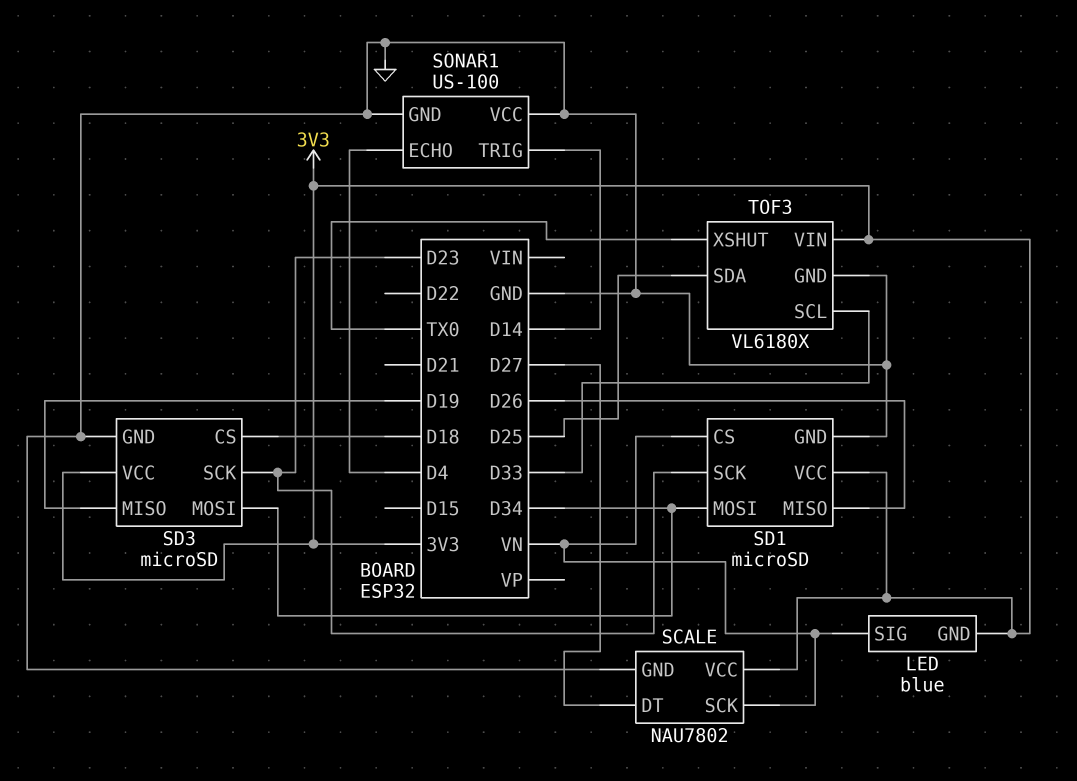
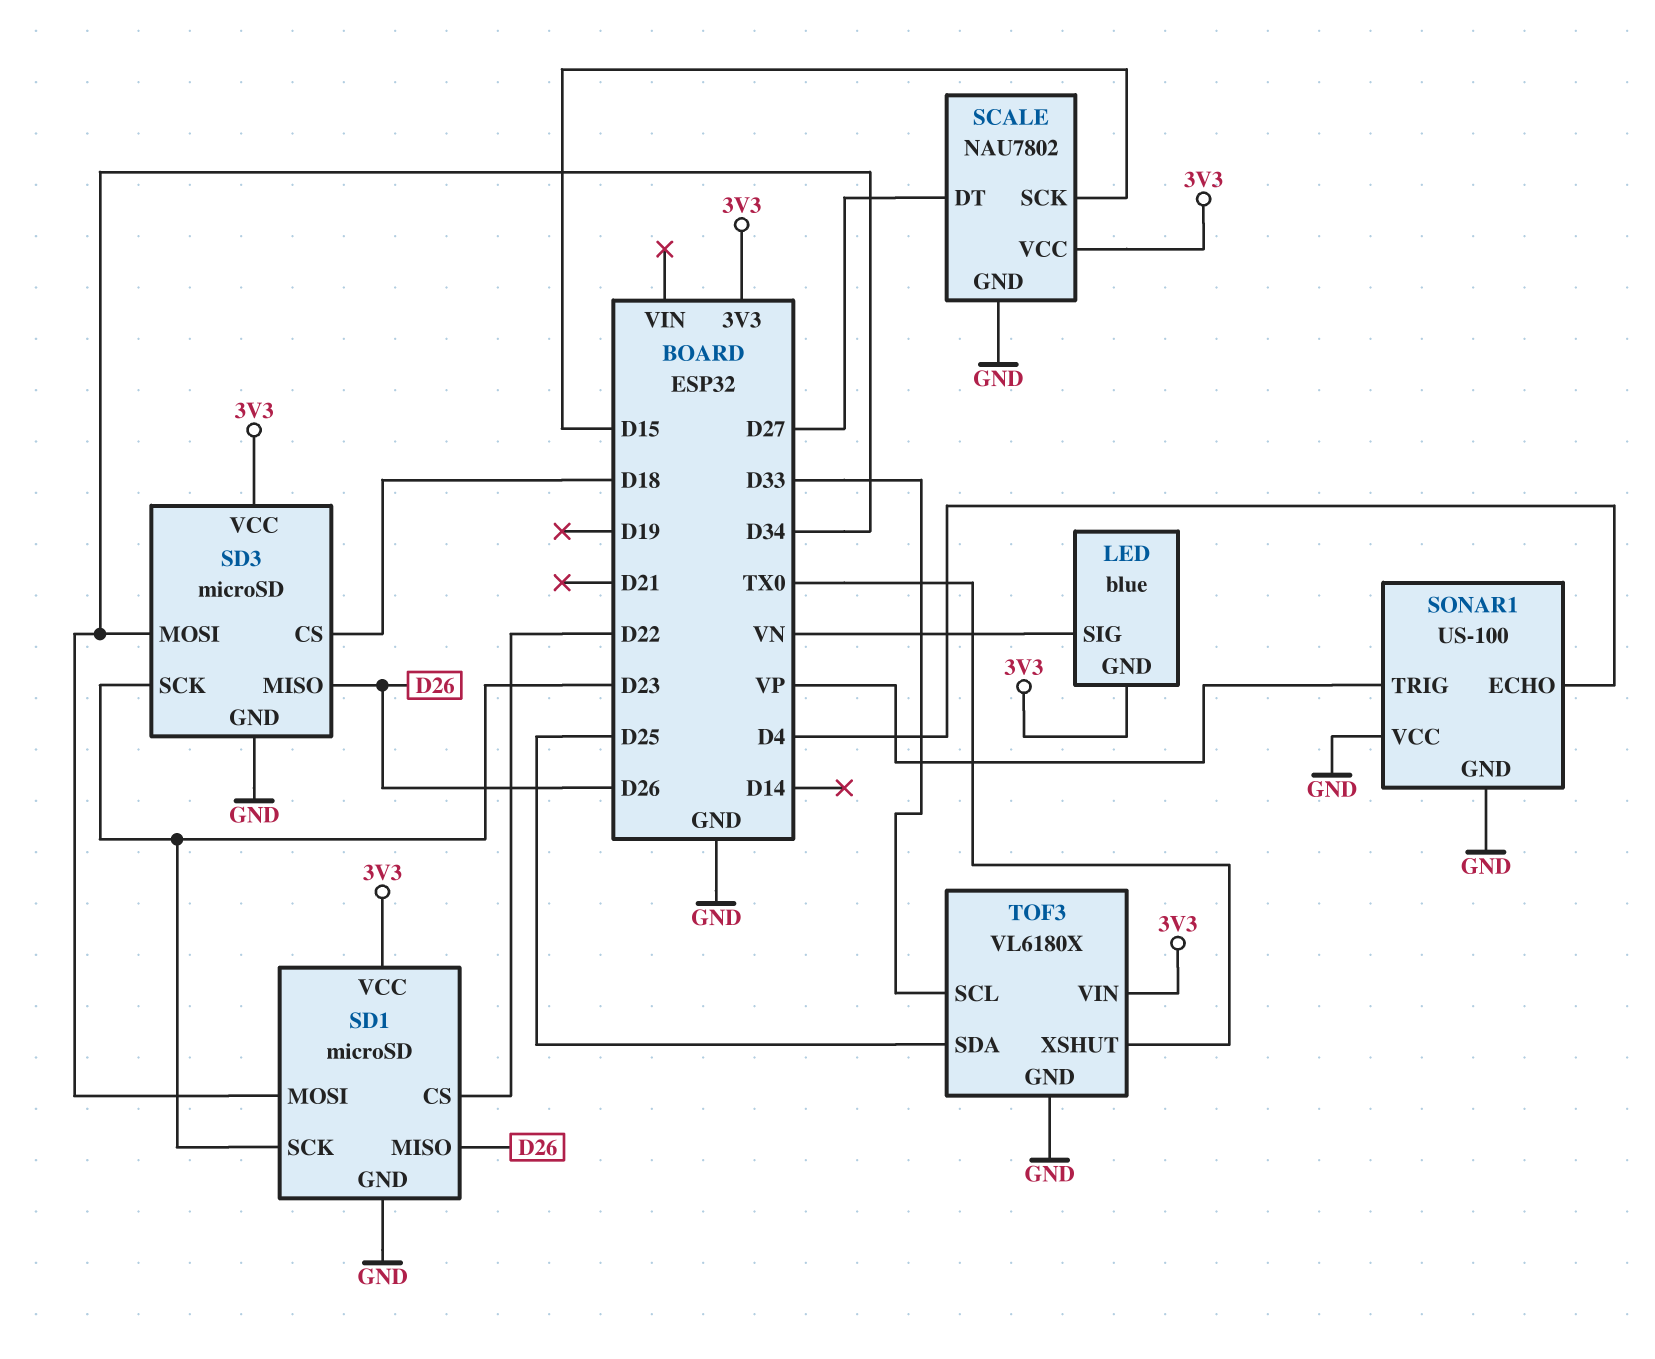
SCALE pin SCK: VN -> D15
SD1 pin CS: VN -> D22
SD3 pin MISO: D19 -> D26
SONAR1 pin TRIG: D14 -> VP

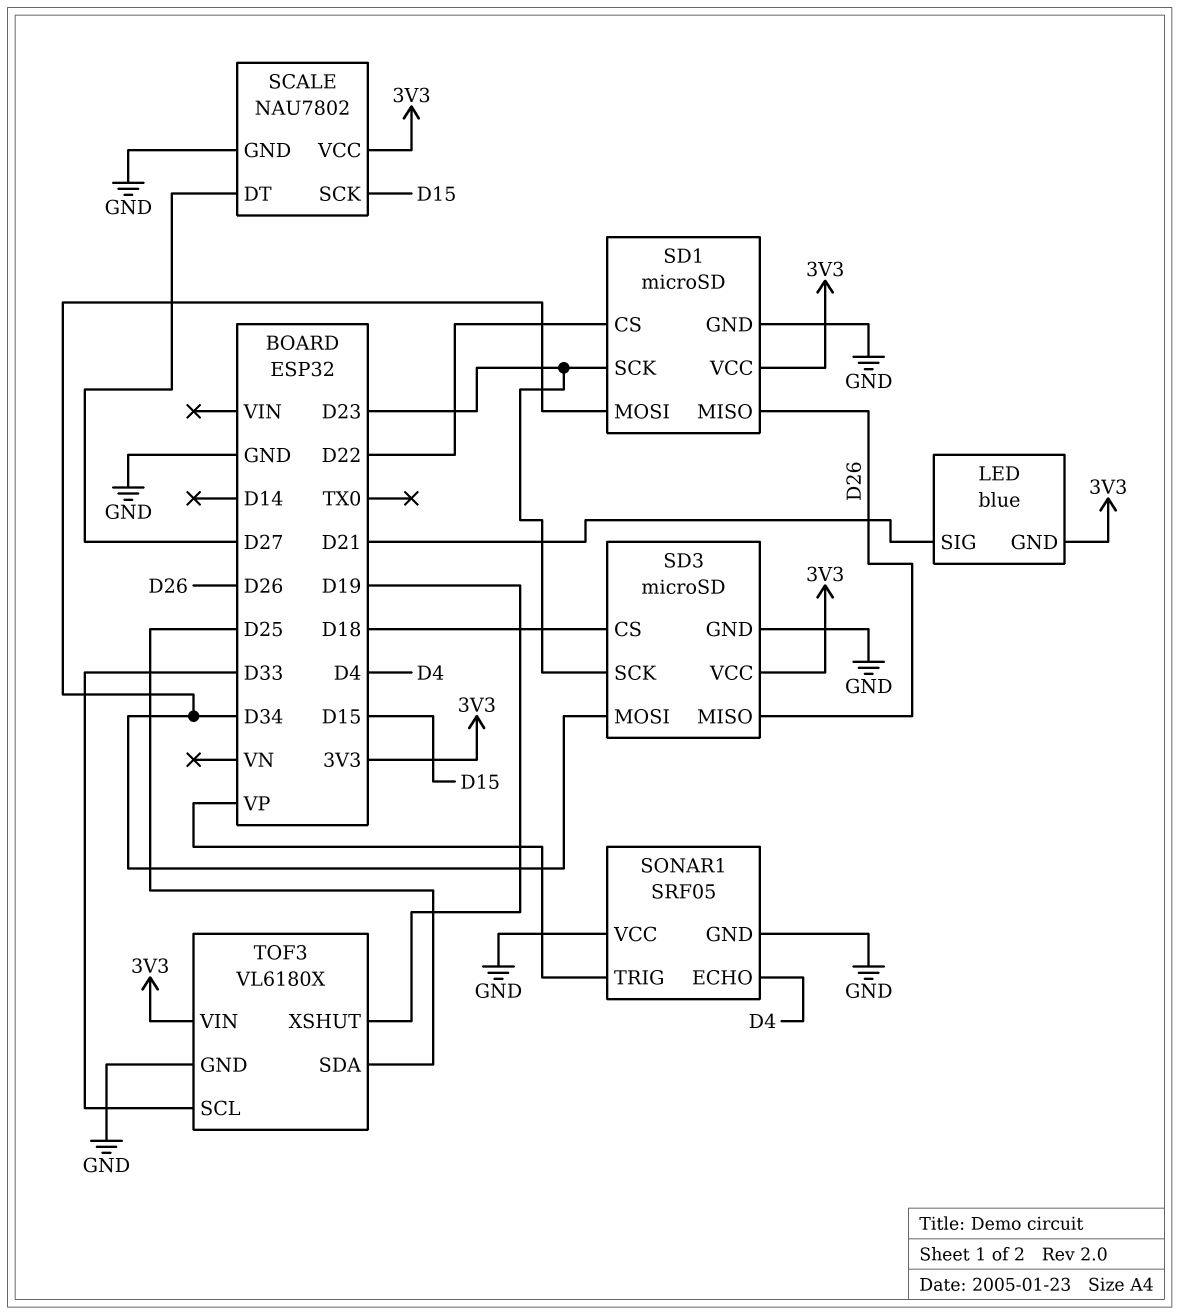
LED pin SIG: VN -> D21
SONAR1: US-100 -> SRF05
TOF3 pin XSHUT: TX0 -> D19

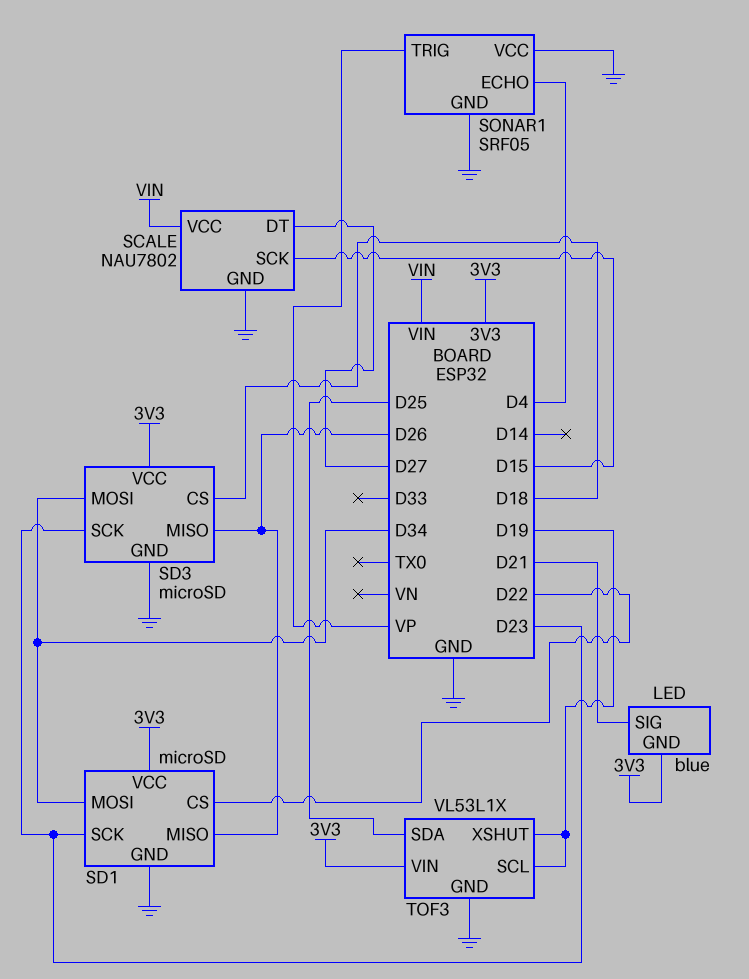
SCALE pin VCC: 3V3 -> VIN
TOF3: VL6180X -> VL53L1X
TOF3 pin SCL: D33 -> D19

